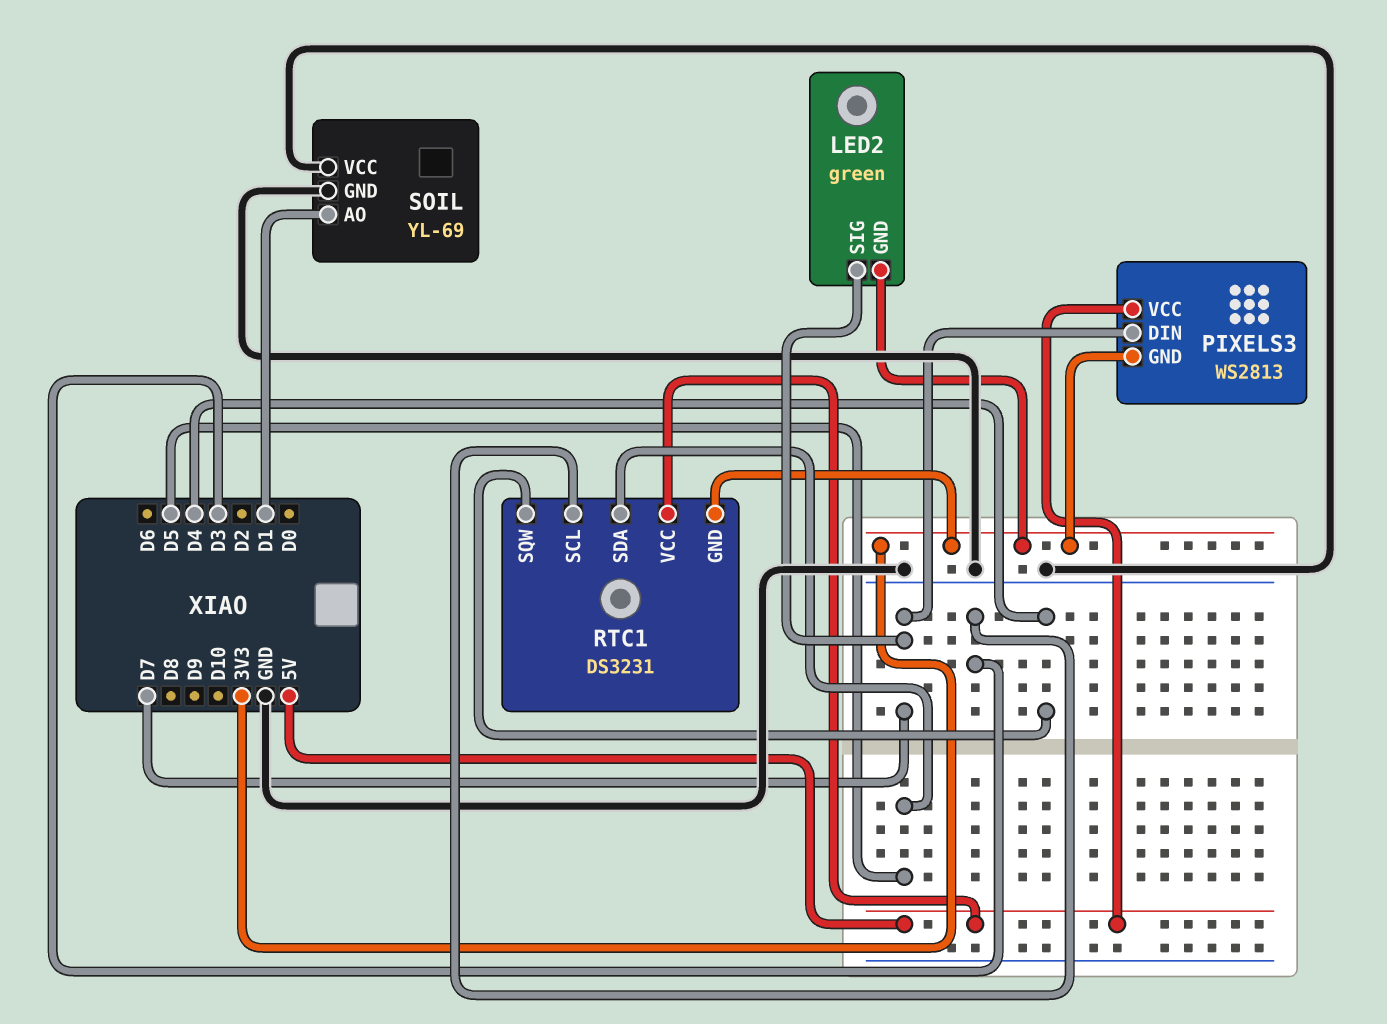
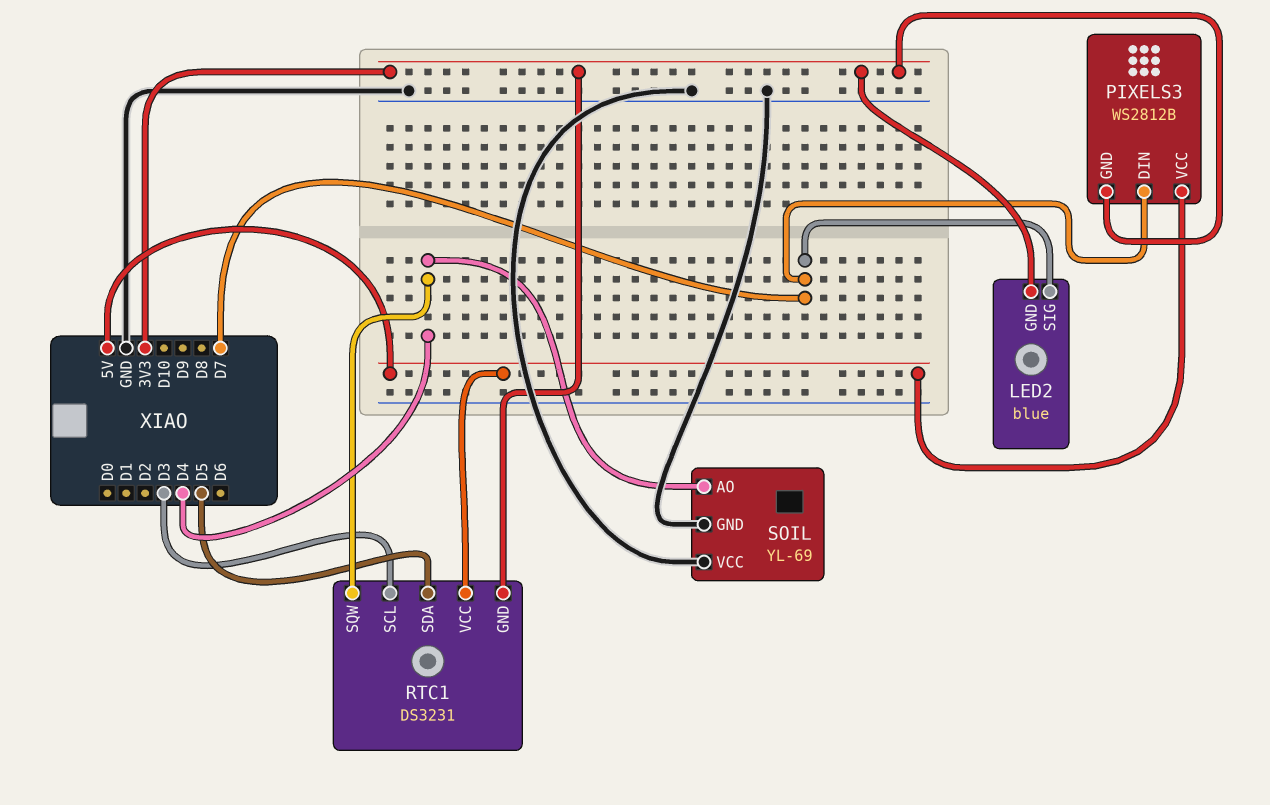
LED2: green -> blue
PIXELS3: WS2813 -> WS2812B
SOIL pin AO: D1 -> D4

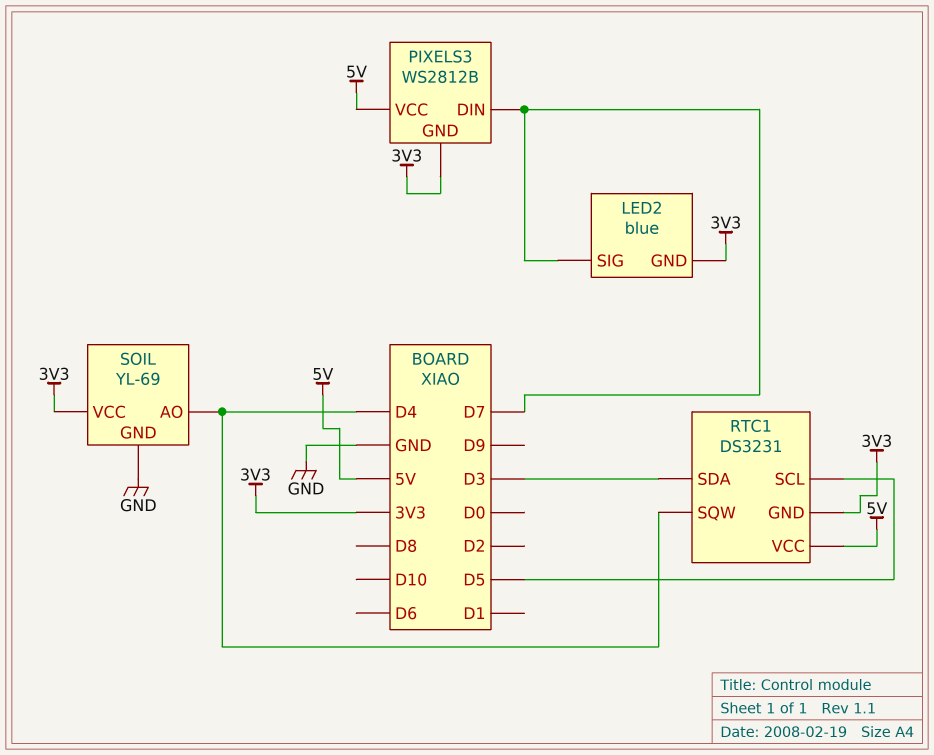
RTC1 pin SCL: D3 -> D5
RTC1 pin SDA: D5 -> D3
SOIL pin VCC: GND -> 3V3

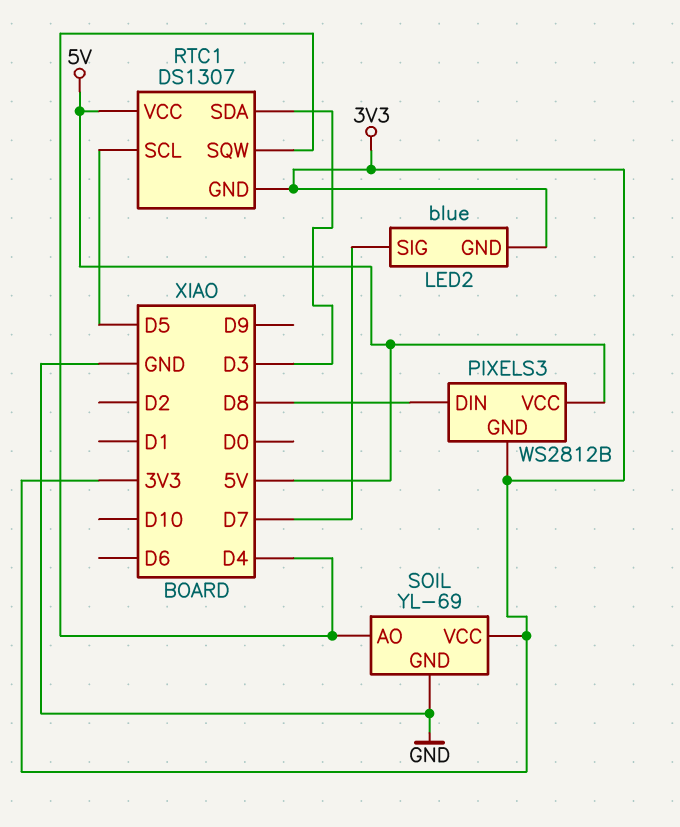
PIXELS3 pin DIN: D7 -> D8
RTC1: DS3231 -> DS1307

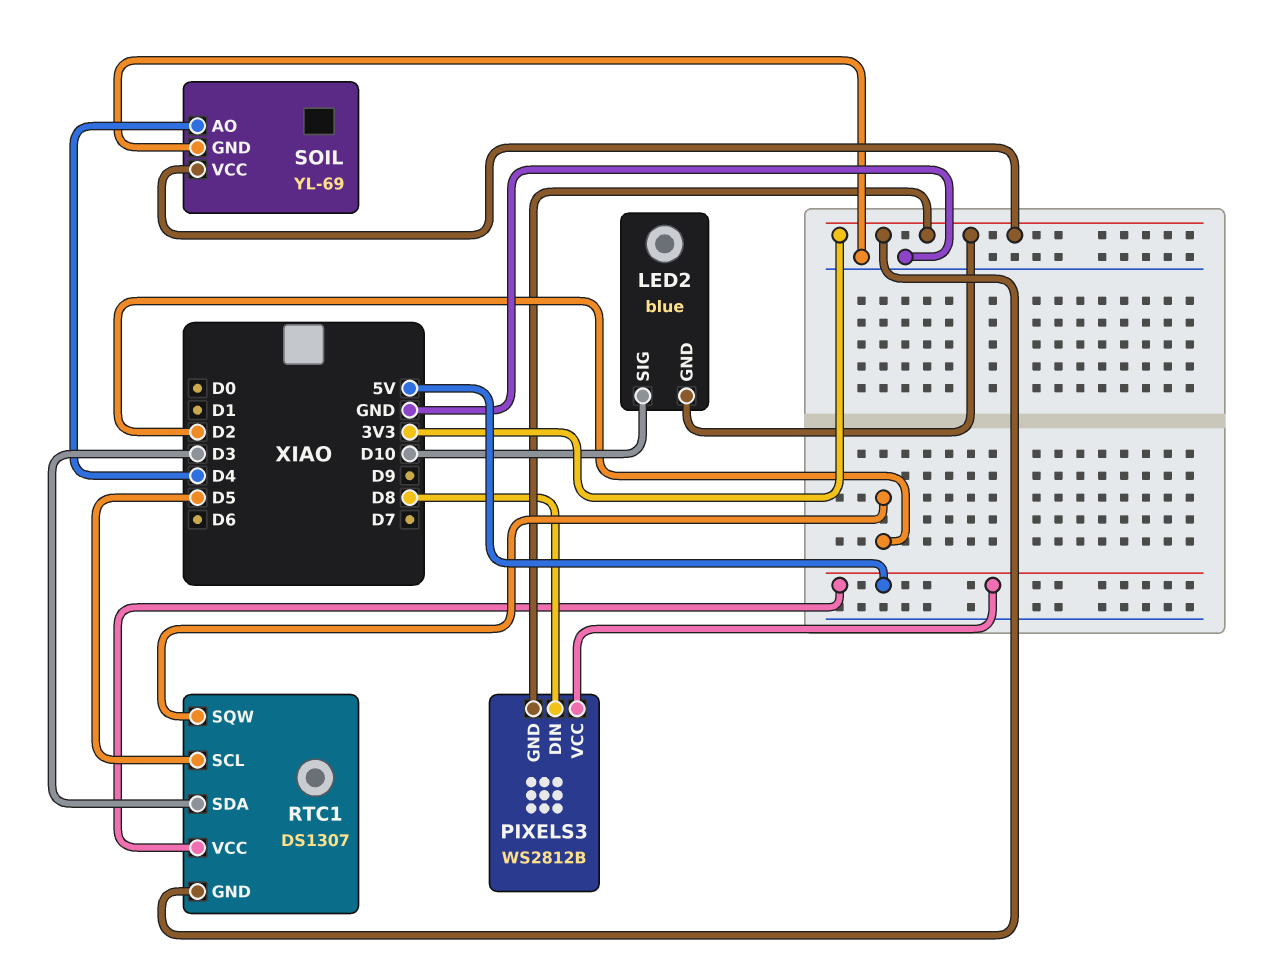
LED2 pin SIG: D7 -> D10
RTC1 pin SQW: D4 -> D2

